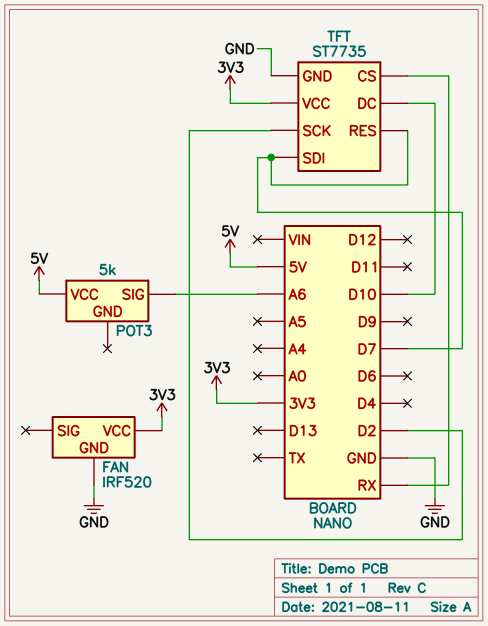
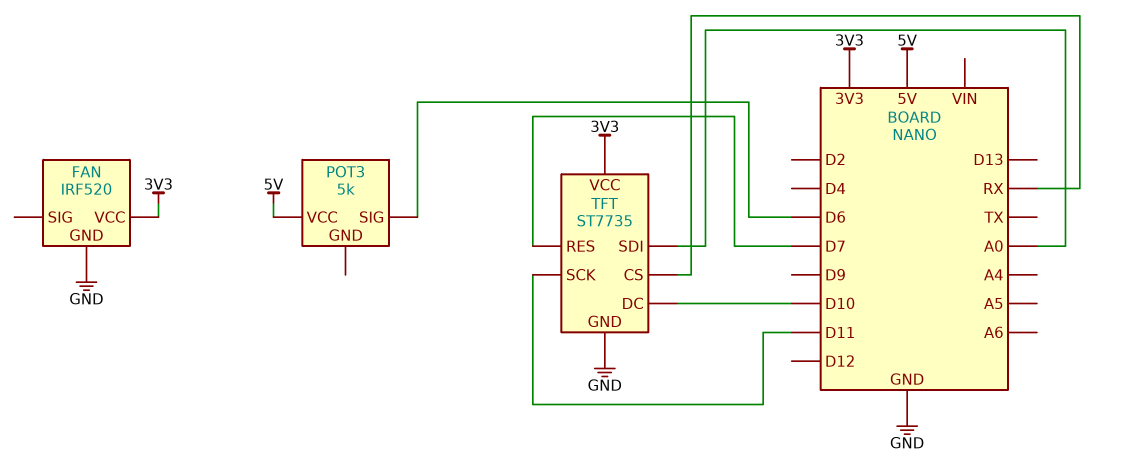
POT3 pin SIG: A6 -> D6
TFT pin SCK: D2 -> D11
TFT pin SDI: D7 -> A0

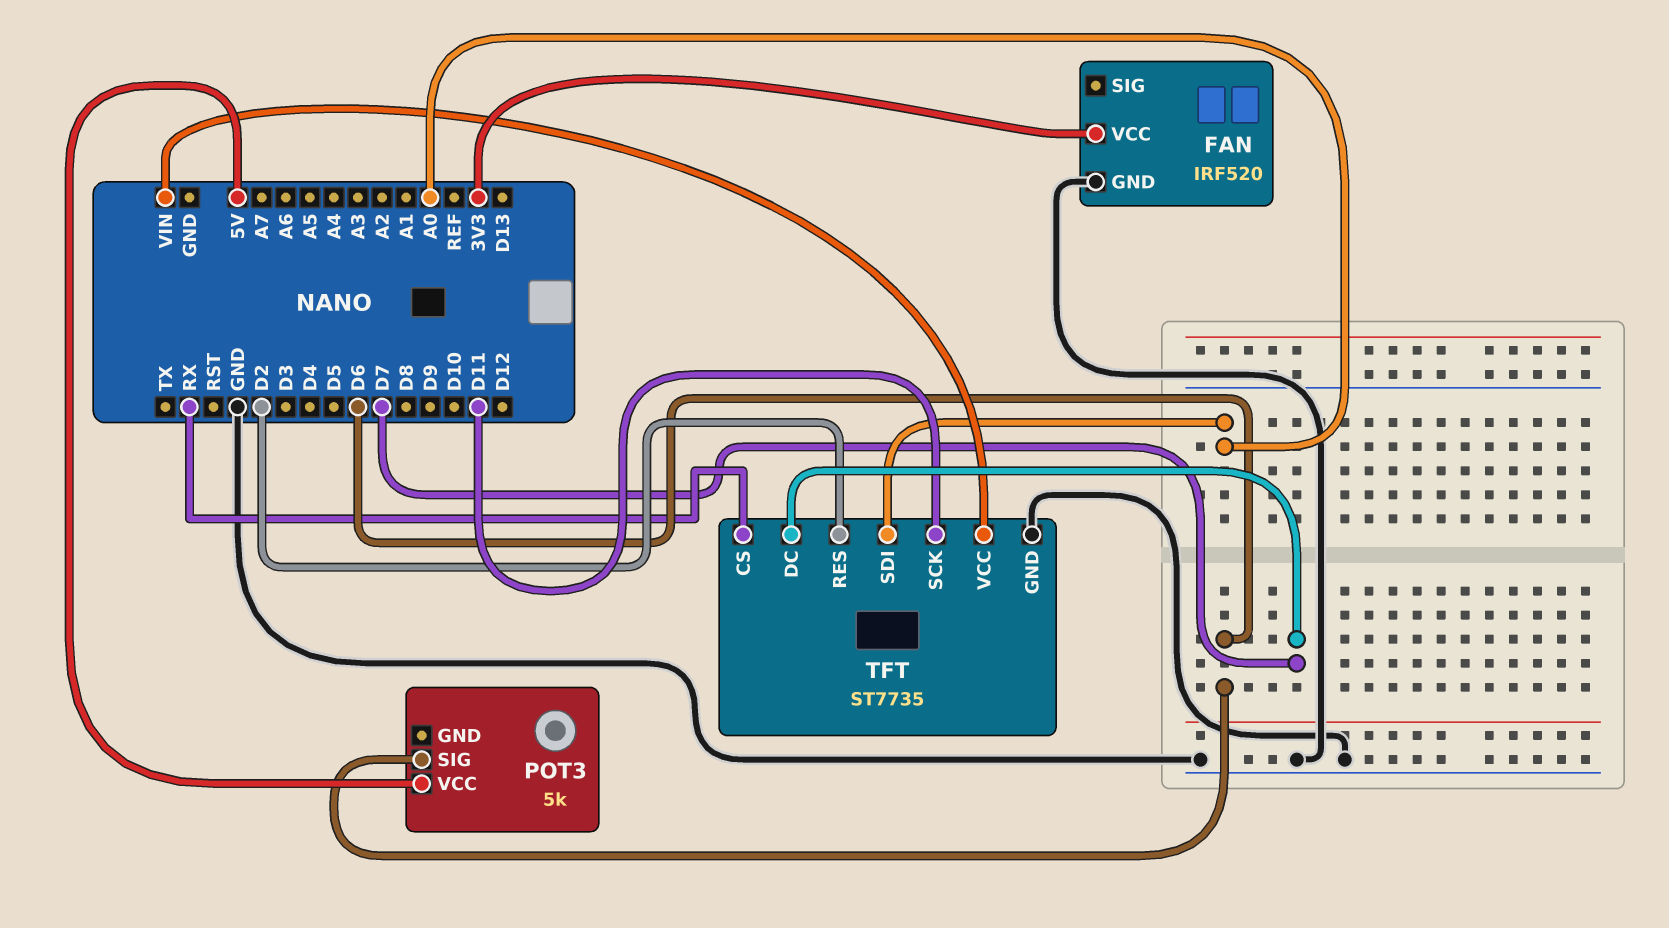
TFT pin DC: D10 -> D7
TFT pin RES: D7 -> D2
TFT pin VCC: 3V3 -> VIN

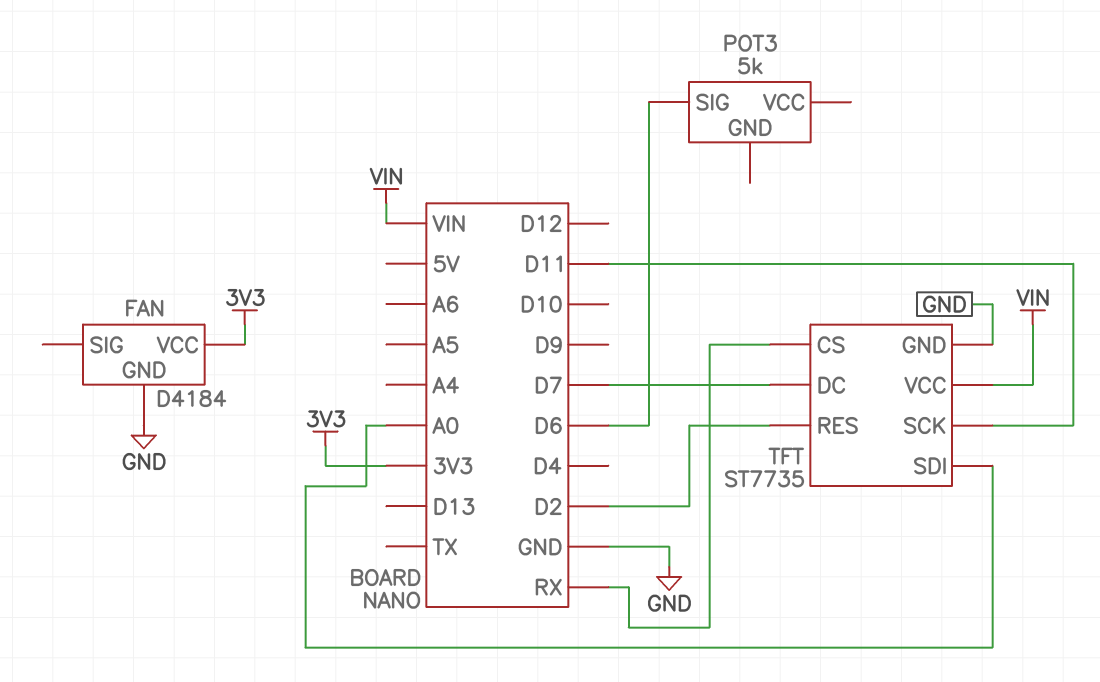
FAN: IRF520 -> D4184
POT3 pin VCC: 5V -> none

